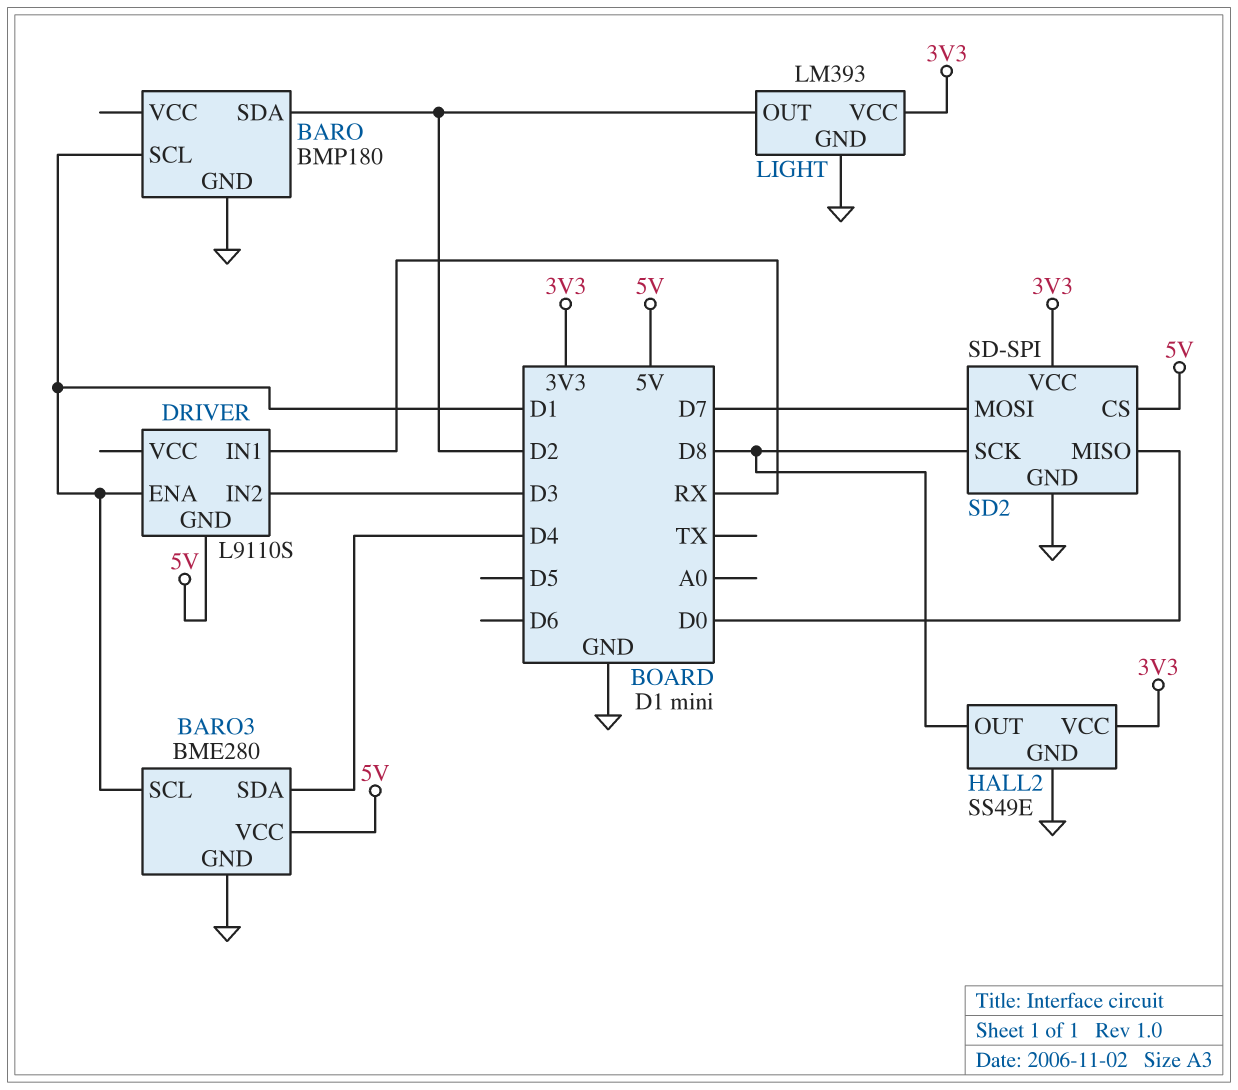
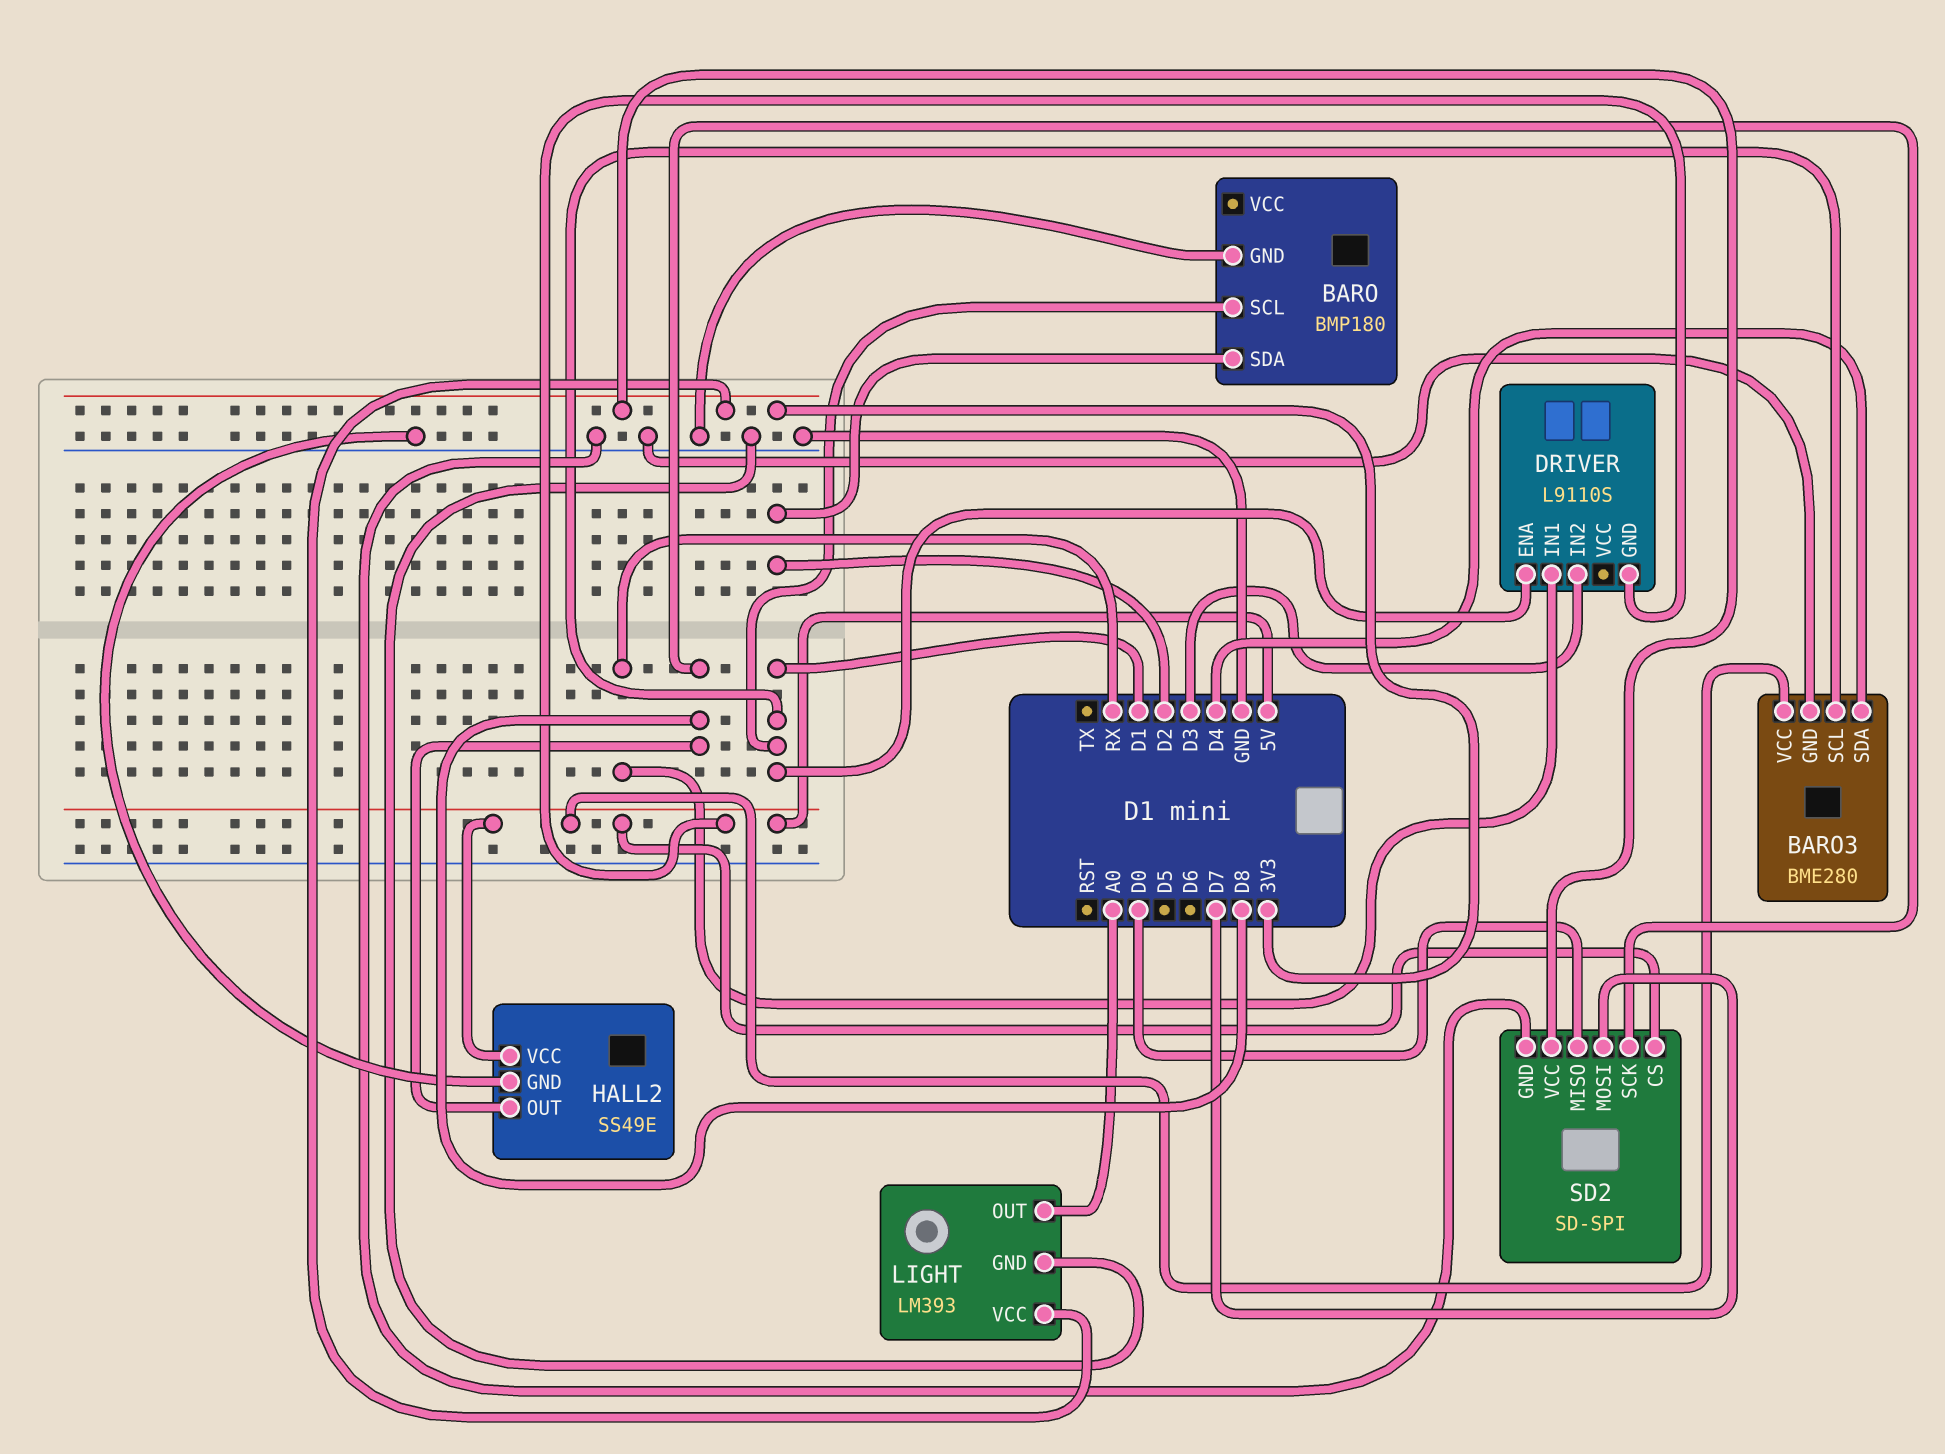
HALL2 pin VCC: 3V3 -> 5V
LIGHT pin OUT: D2 -> A0

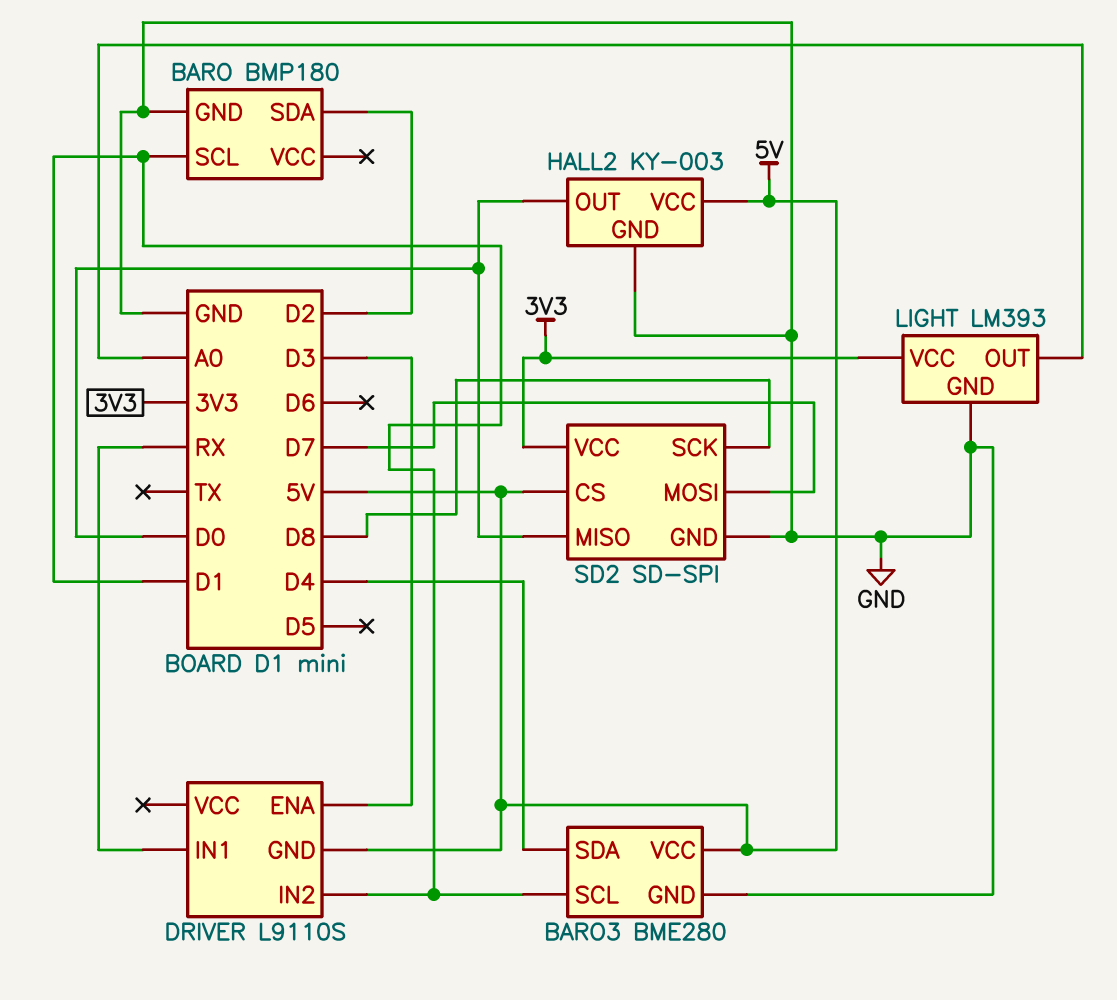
DRIVER pin ENA: D1 -> D3
DRIVER pin IN2: D3 -> D1
HALL2: SS49E -> KY-003
HALL2 pin OUT: D8 -> D0

